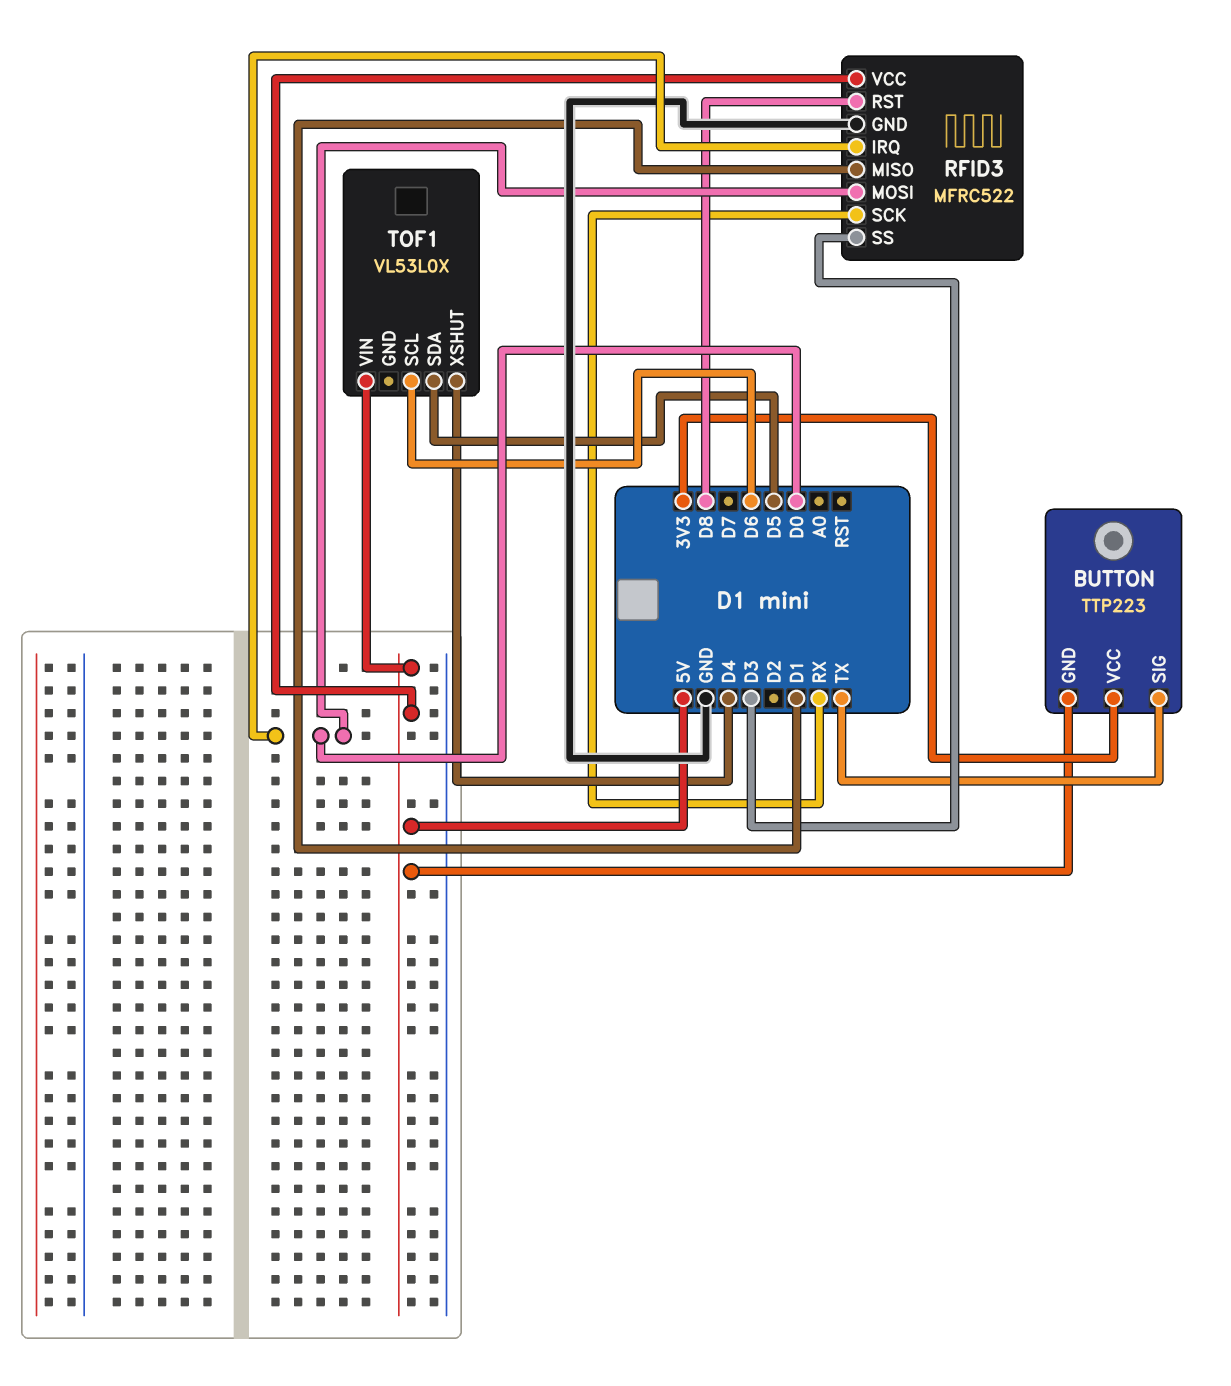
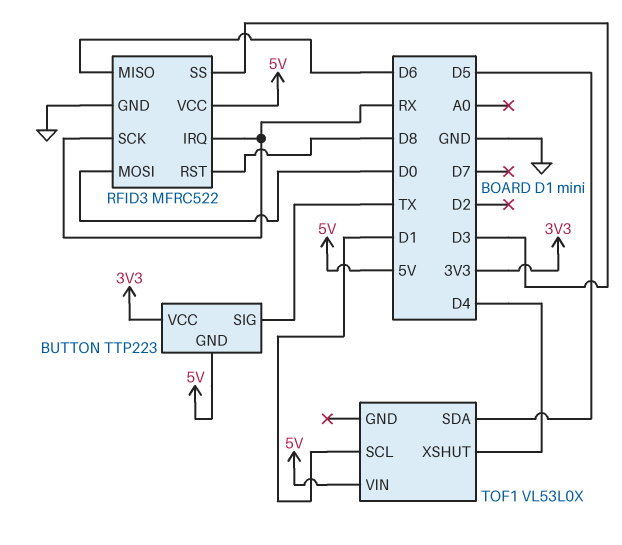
RFID3 pin IRQ: D0 -> RX
RFID3 pin MISO: D1 -> D6
TOF1 pin SCL: D6 -> D1

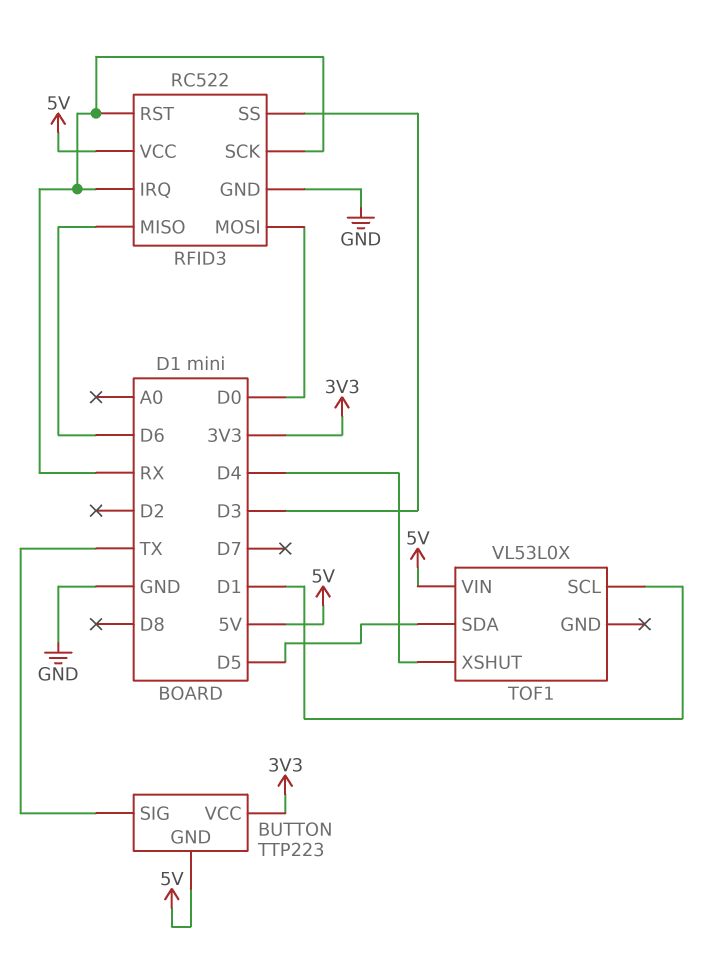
RFID3: MFRC522 -> RC522
RFID3 pin RST: D8 -> RX

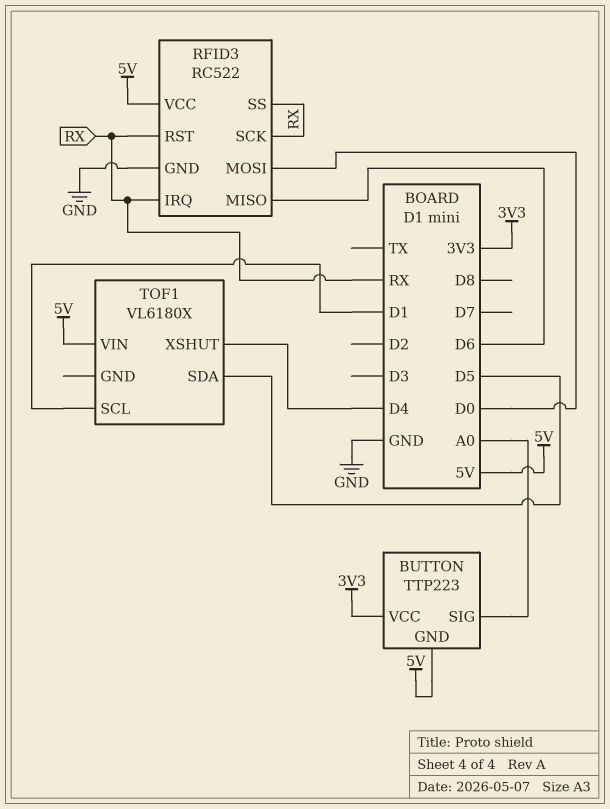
BUTTON pin SIG: TX -> A0
RFID3 pin SS: D3 -> RX
TOF1: VL53L0X -> VL6180X

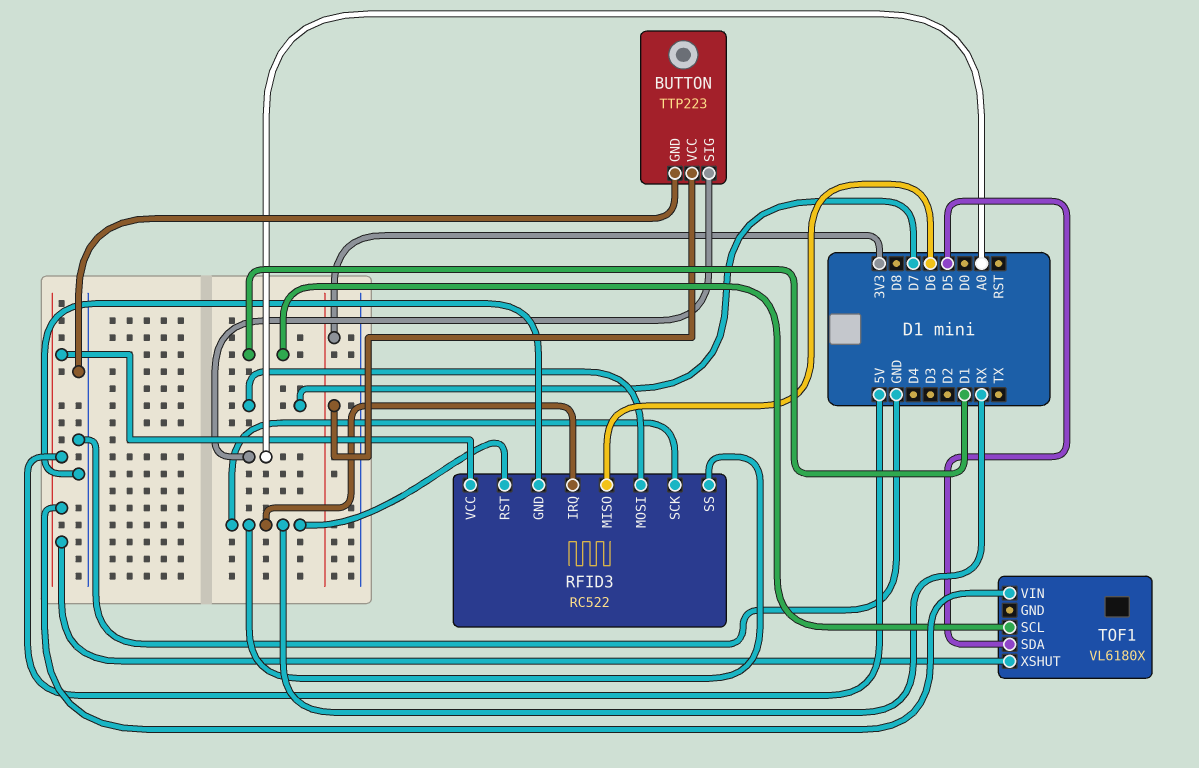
BUTTON pin GND: 5V -> GND
RFID3 pin MOSI: D0 -> D7
TOF1 pin XSHUT: D4 -> 5V

